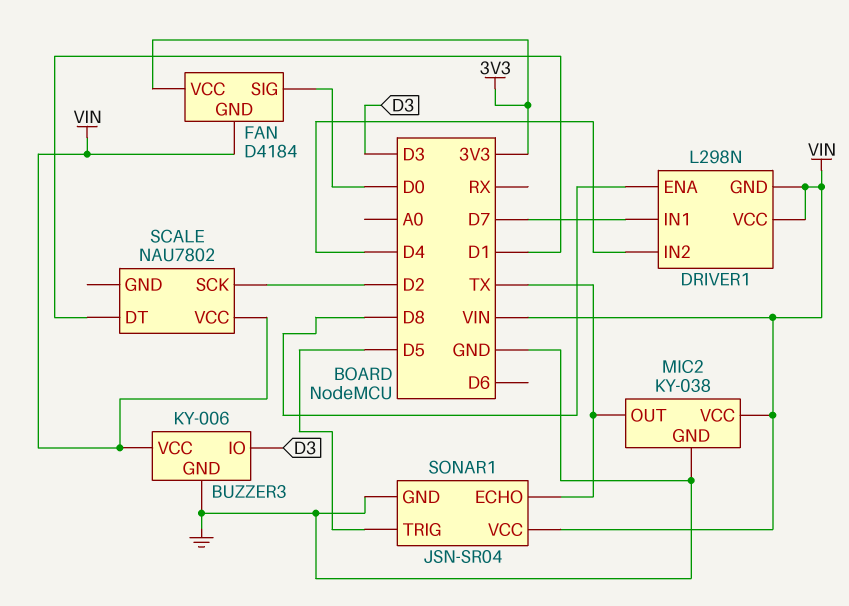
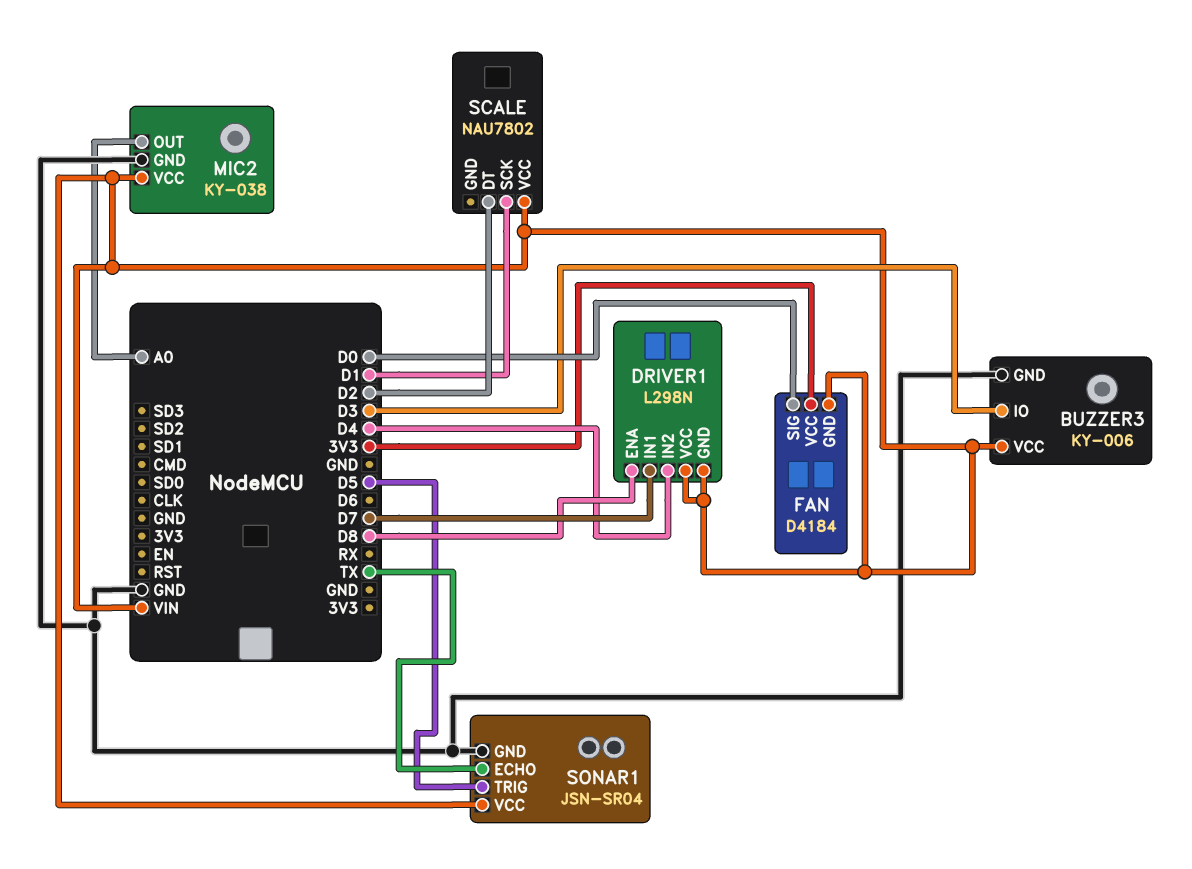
MIC2 pin OUT: TX -> A0
SCALE pin DT: D1 -> D2
SCALE pin SCK: D2 -> D1

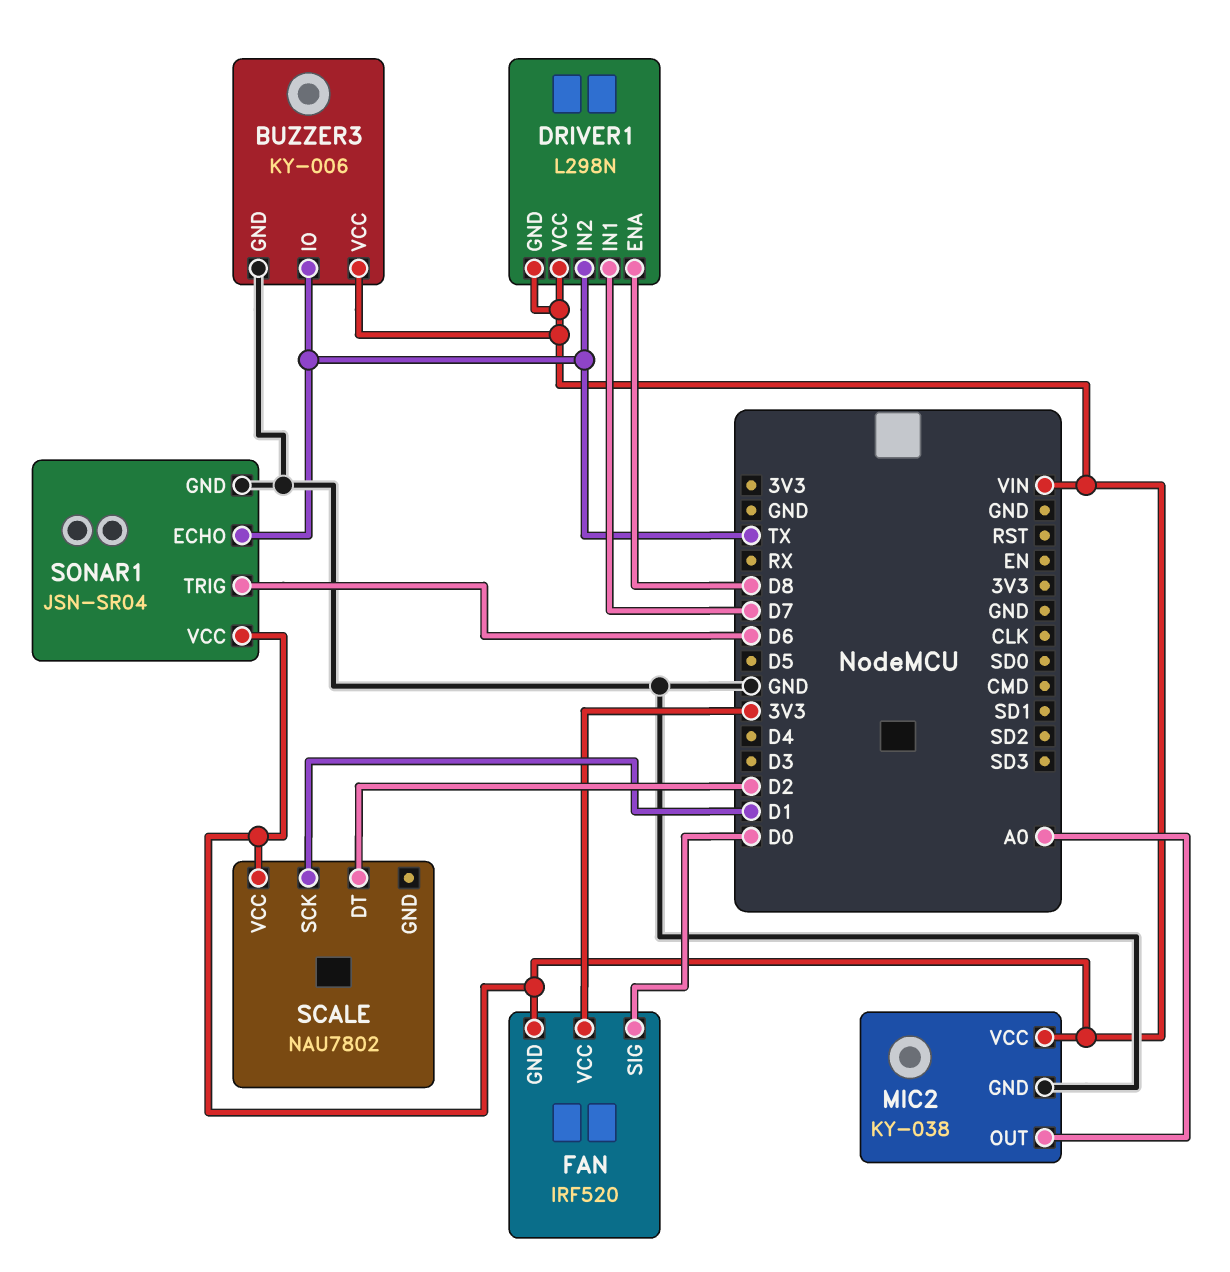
BUZZER3 pin IO: D3 -> TX
DRIVER1 pin IN2: D4 -> TX
FAN: D4184 -> IRF520
SONAR1 pin TRIG: D5 -> D6

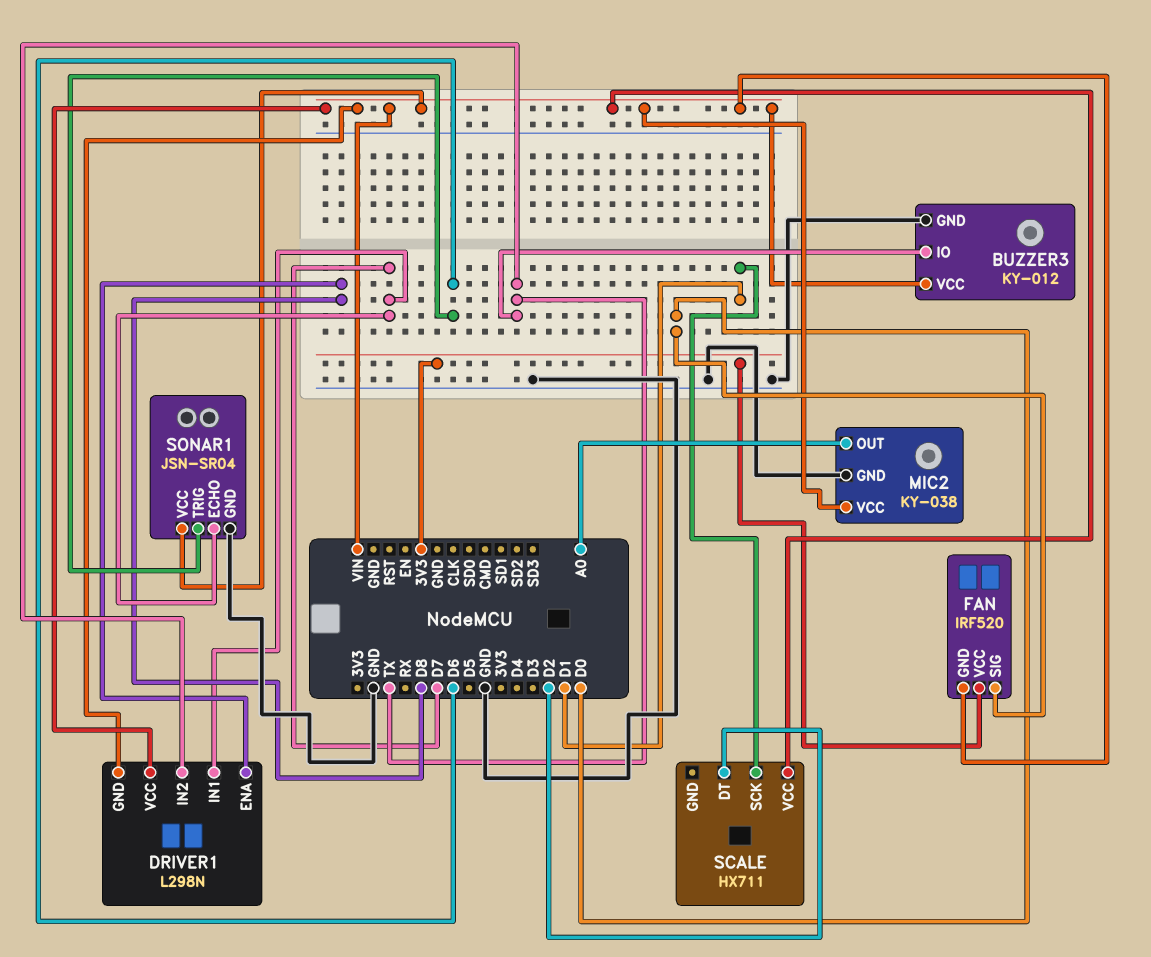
BUZZER3: KY-006 -> KY-012
SCALE: NAU7802 -> HX711
SONAR1 pin ECHO: TX -> D7

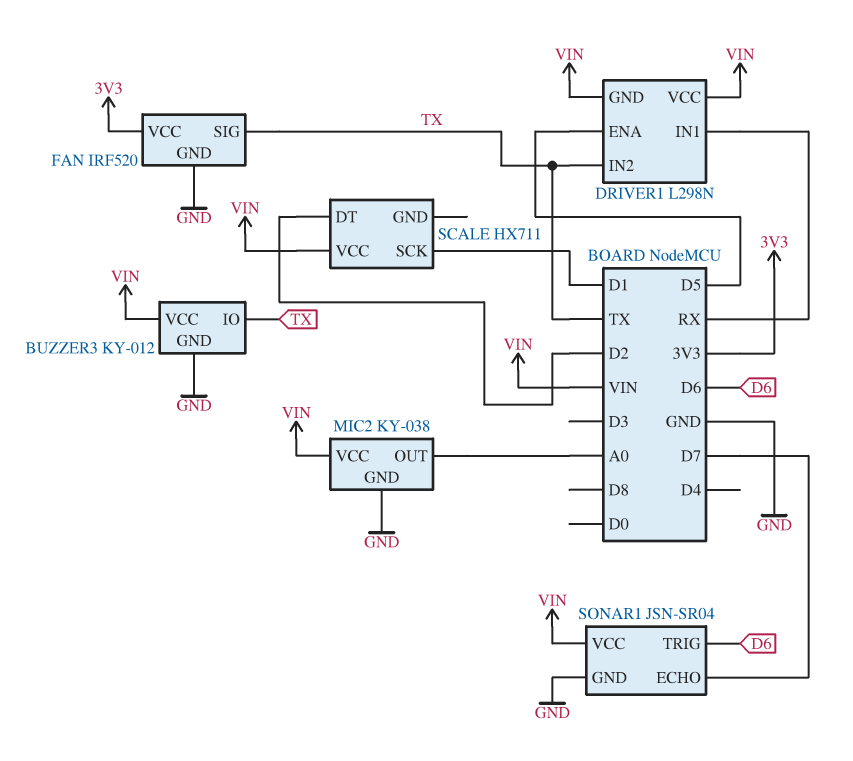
DRIVER1 pin ENA: D8 -> D5
DRIVER1 pin IN1: D7 -> RX
FAN pin GND: VIN -> GND
FAN pin SIG: D0 -> TX

